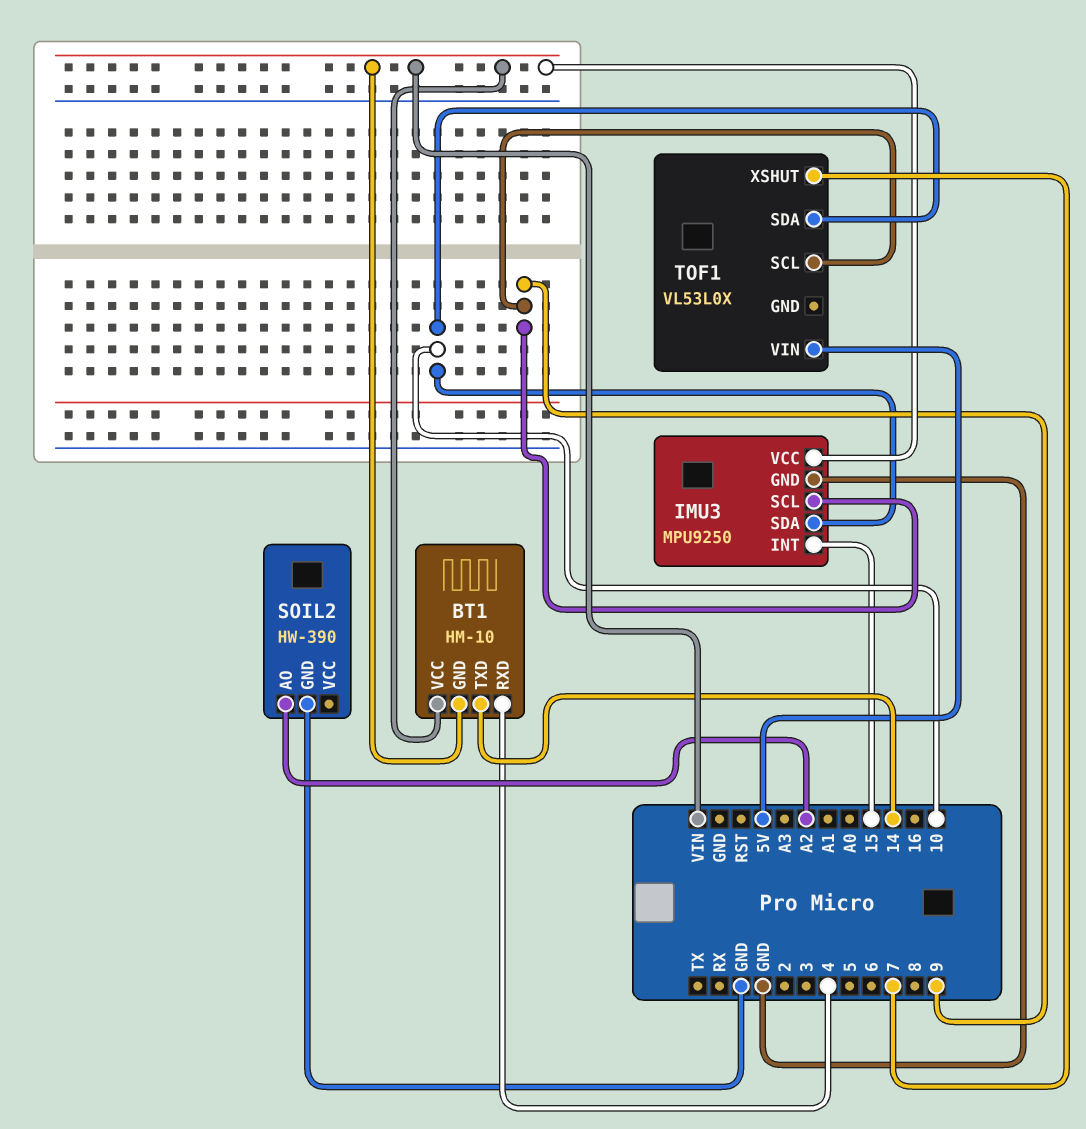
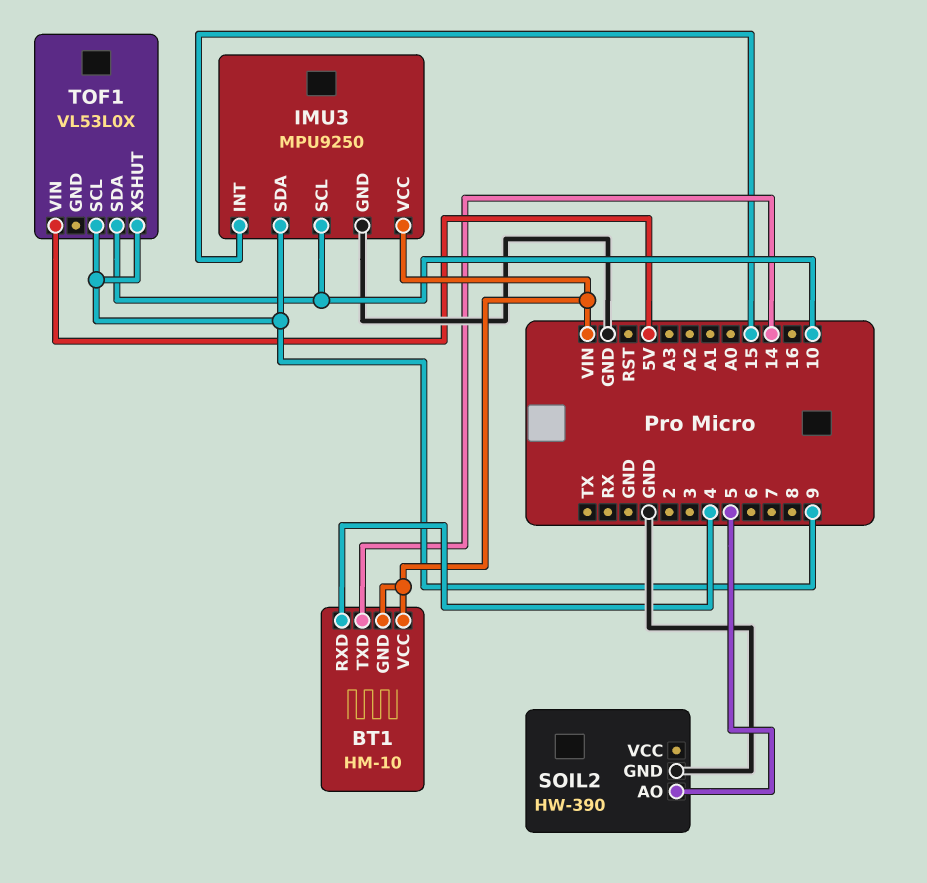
IMU3 pin SCL: 9 -> 10
IMU3 pin SDA: 10 -> 9
SOIL2 pin AO: A2 -> 5
TOF1 pin XSHUT: 7 -> 9

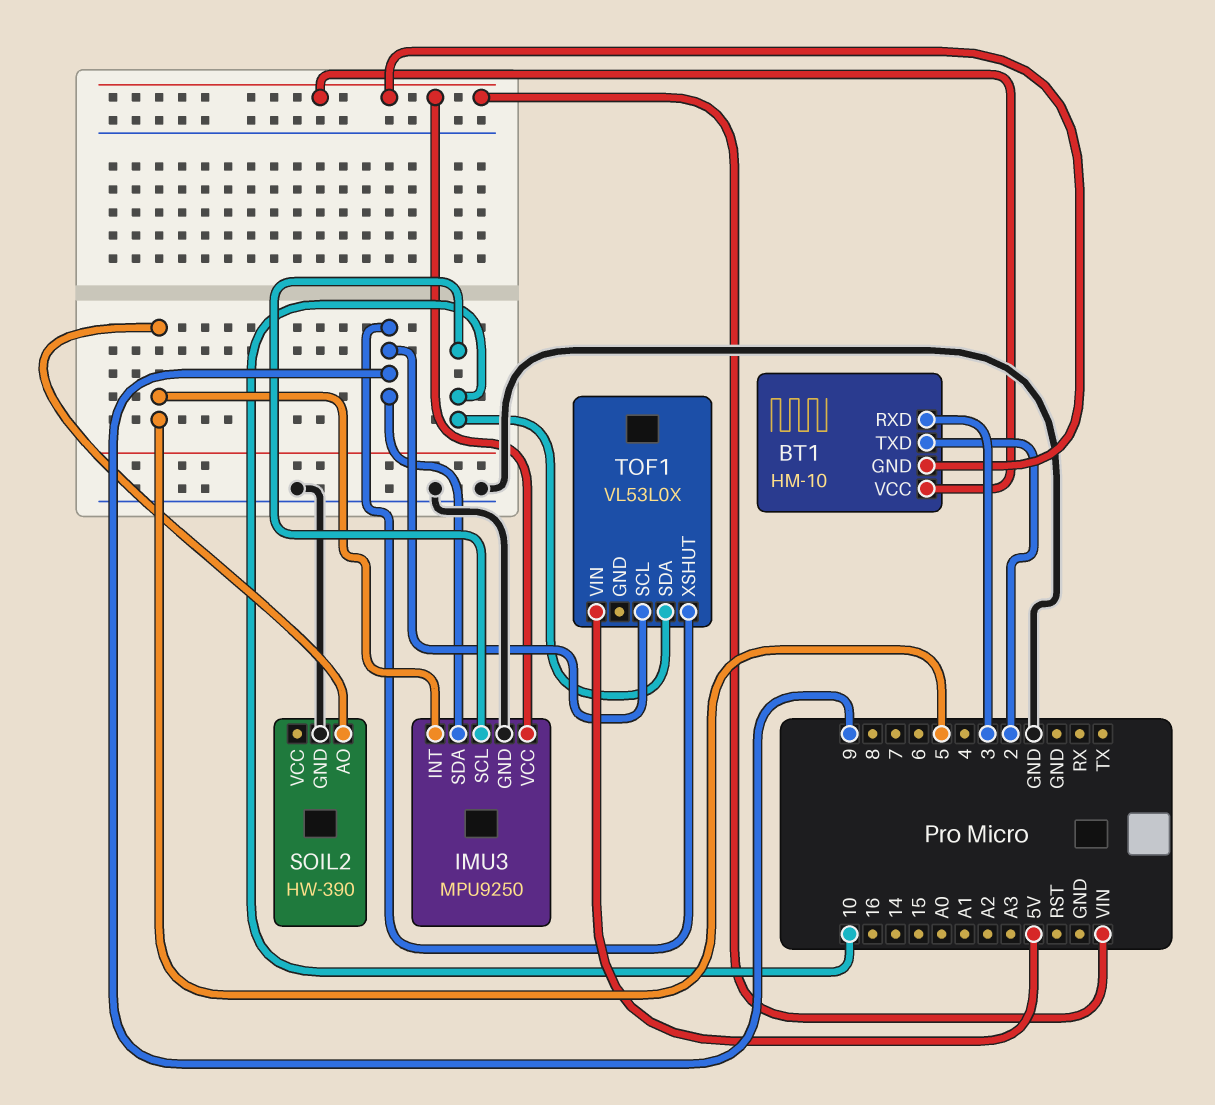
BT1 pin RXD: 4 -> 3
BT1 pin TXD: 14 -> 2
IMU3 pin INT: 15 -> 5

